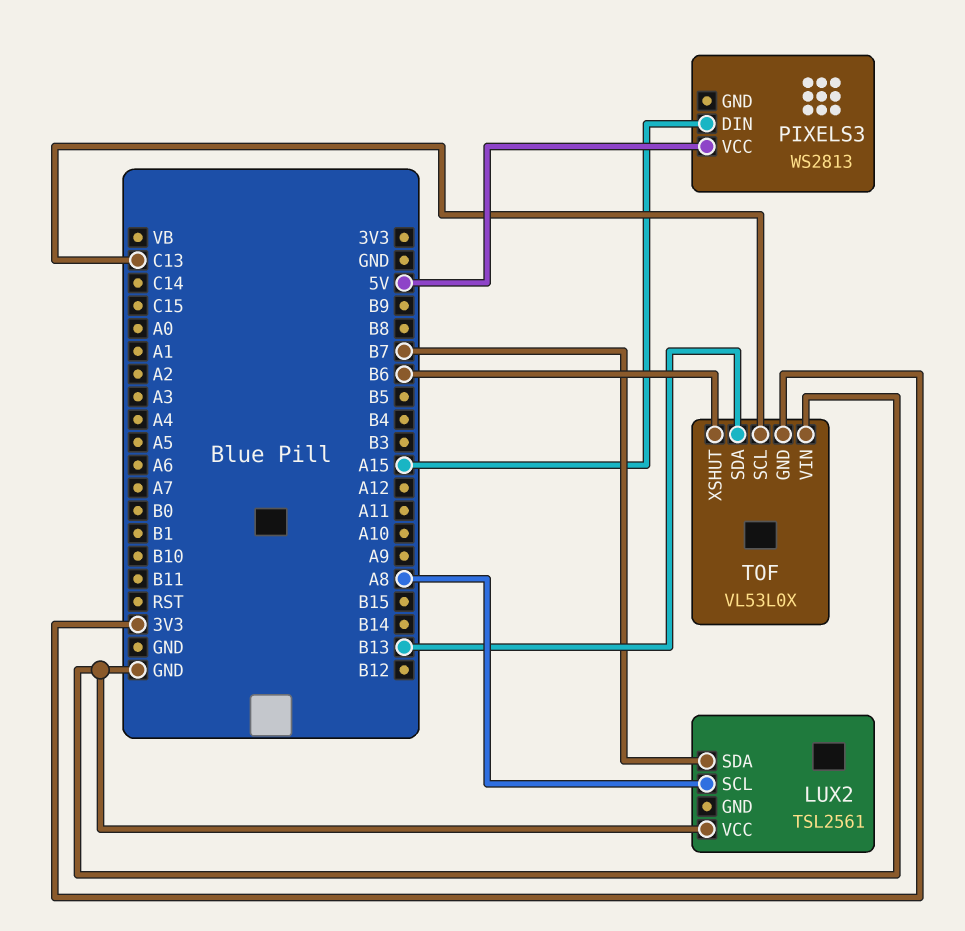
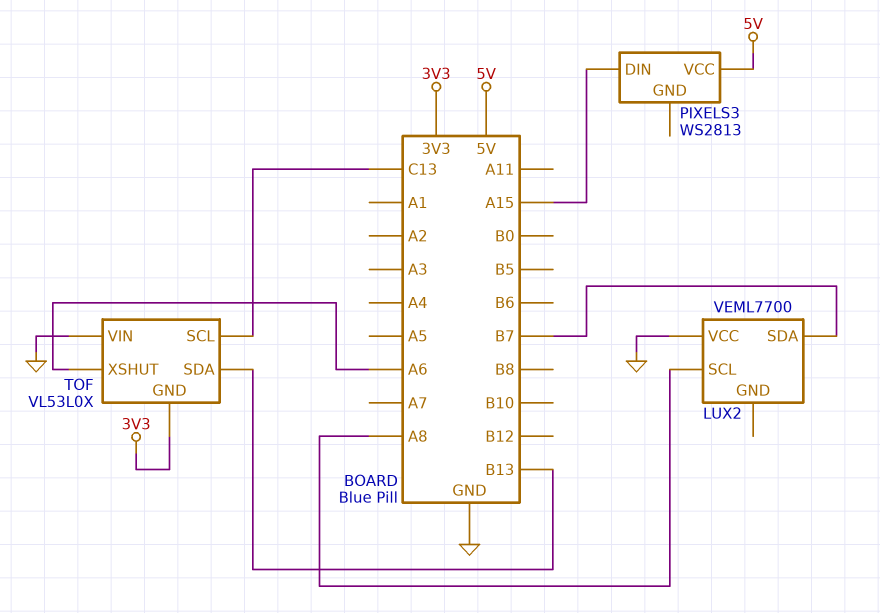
LUX2: TSL2561 -> VEML7700
TOF pin XSHUT: B6 -> A6

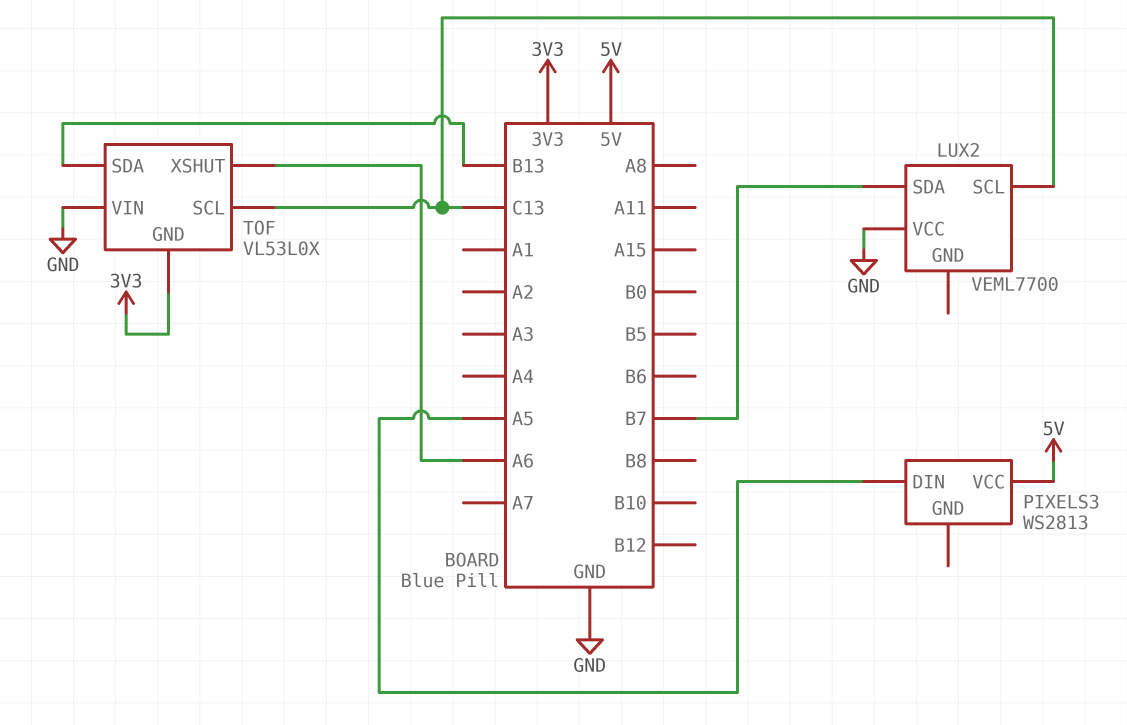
LUX2 pin SCL: A8 -> C13
PIXELS3 pin DIN: A15 -> A5

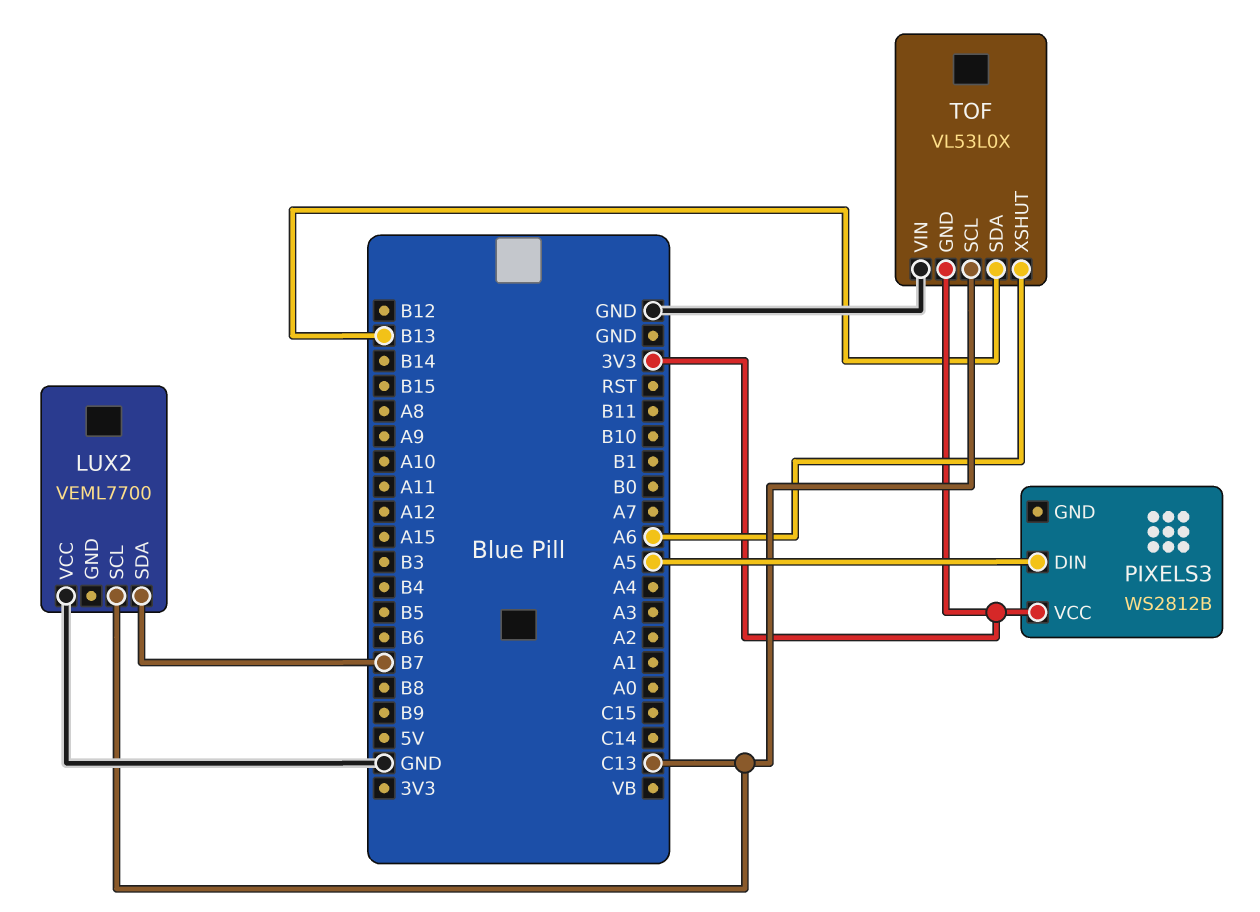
PIXELS3: WS2813 -> WS2812B
PIXELS3 pin VCC: 5V -> 3V3

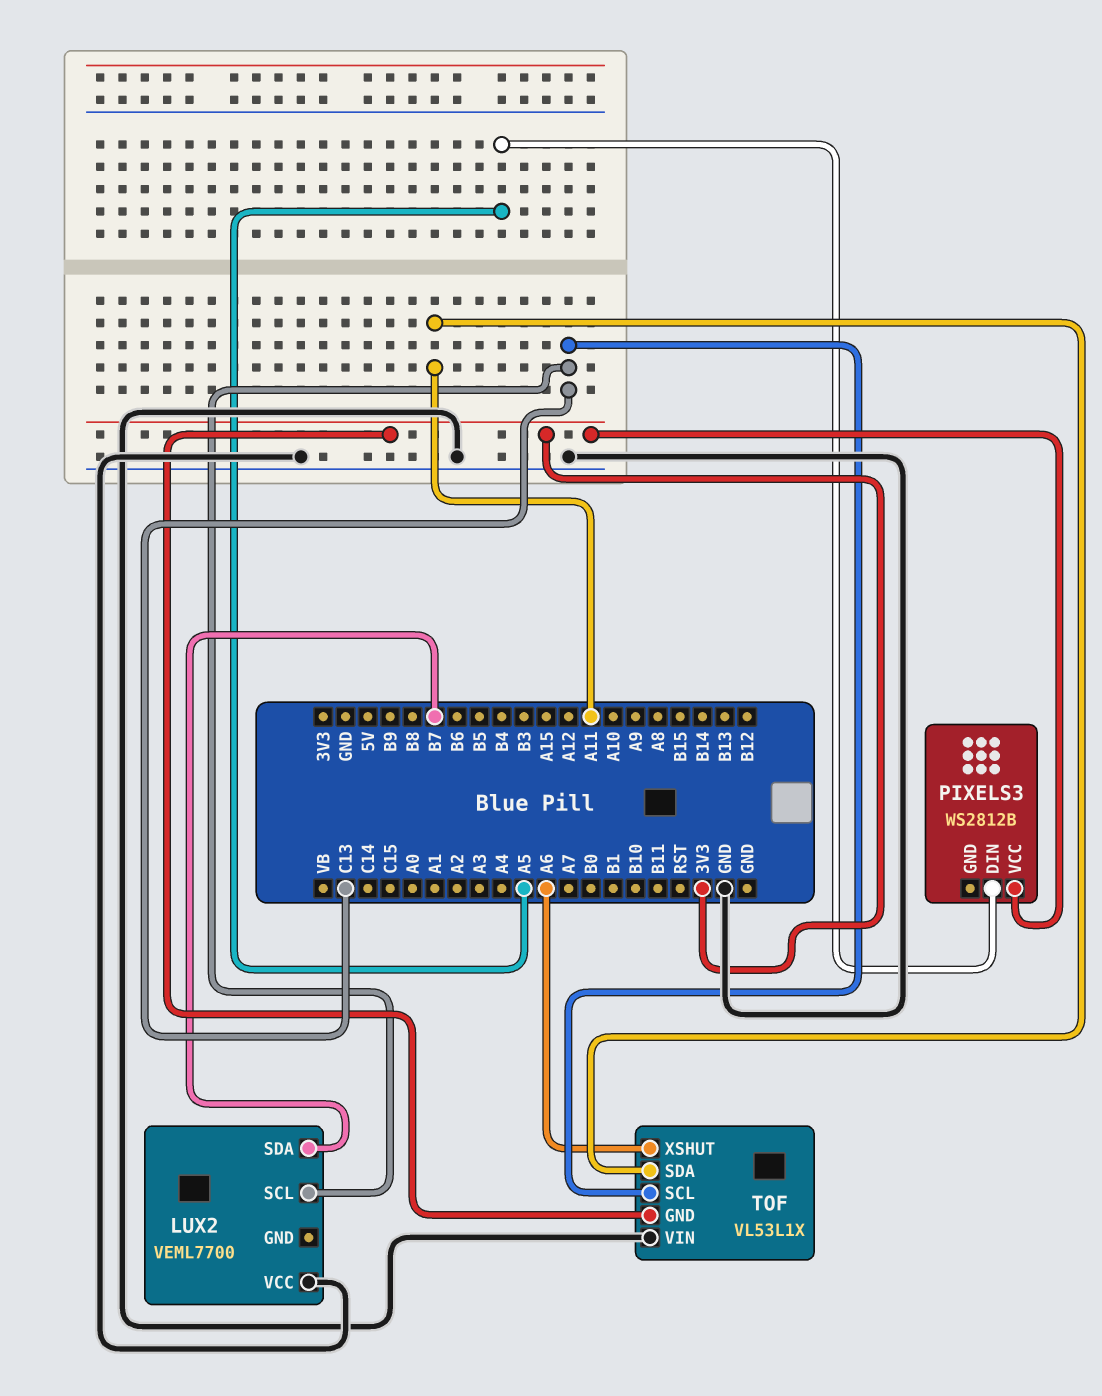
TOF: VL53L0X -> VL53L1X
TOF pin SDA: B13 -> A11

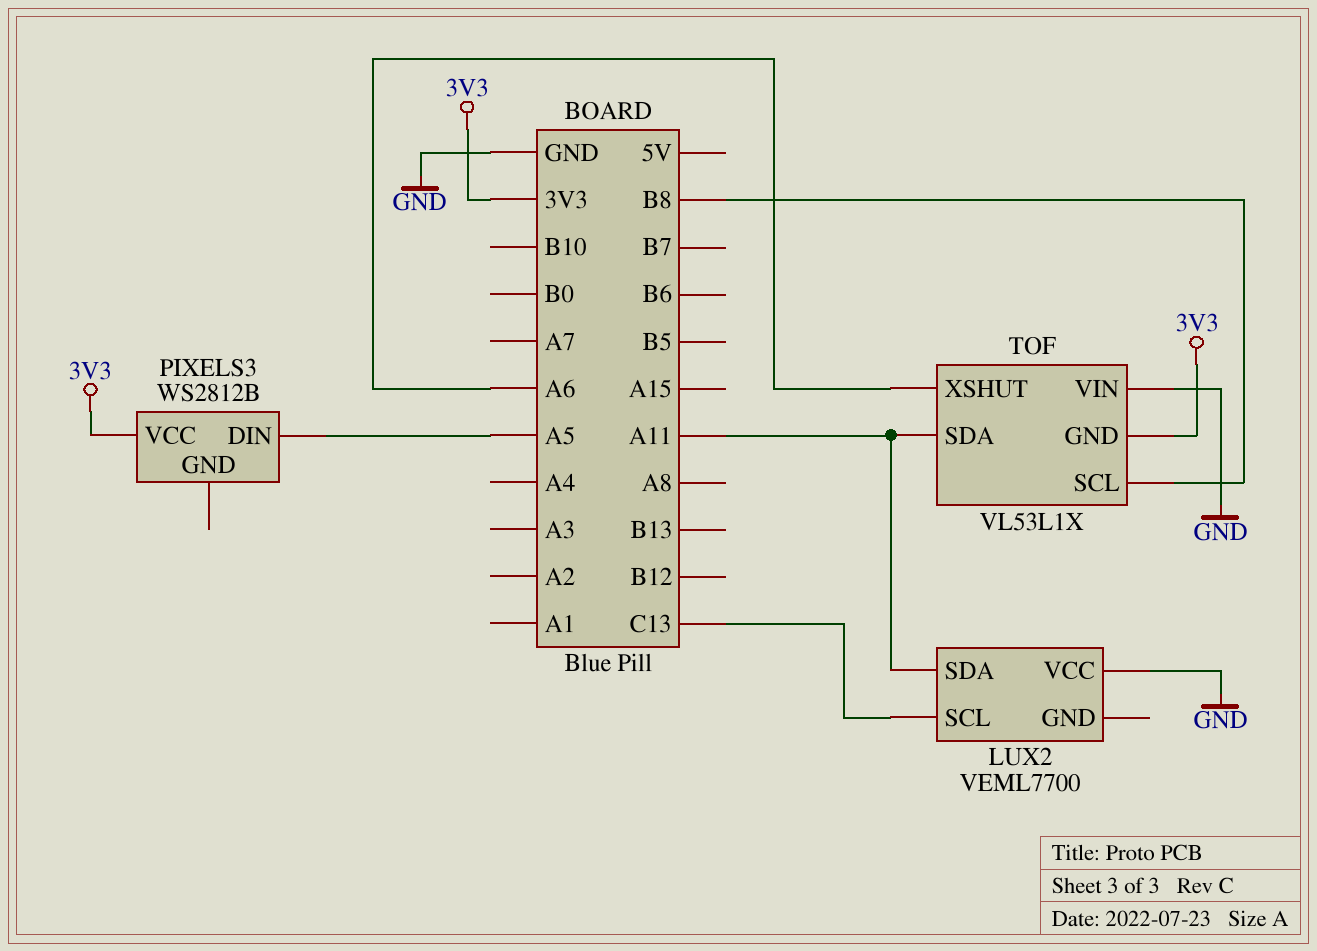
LUX2 pin SDA: B7 -> A11
TOF pin SCL: C13 -> B8

